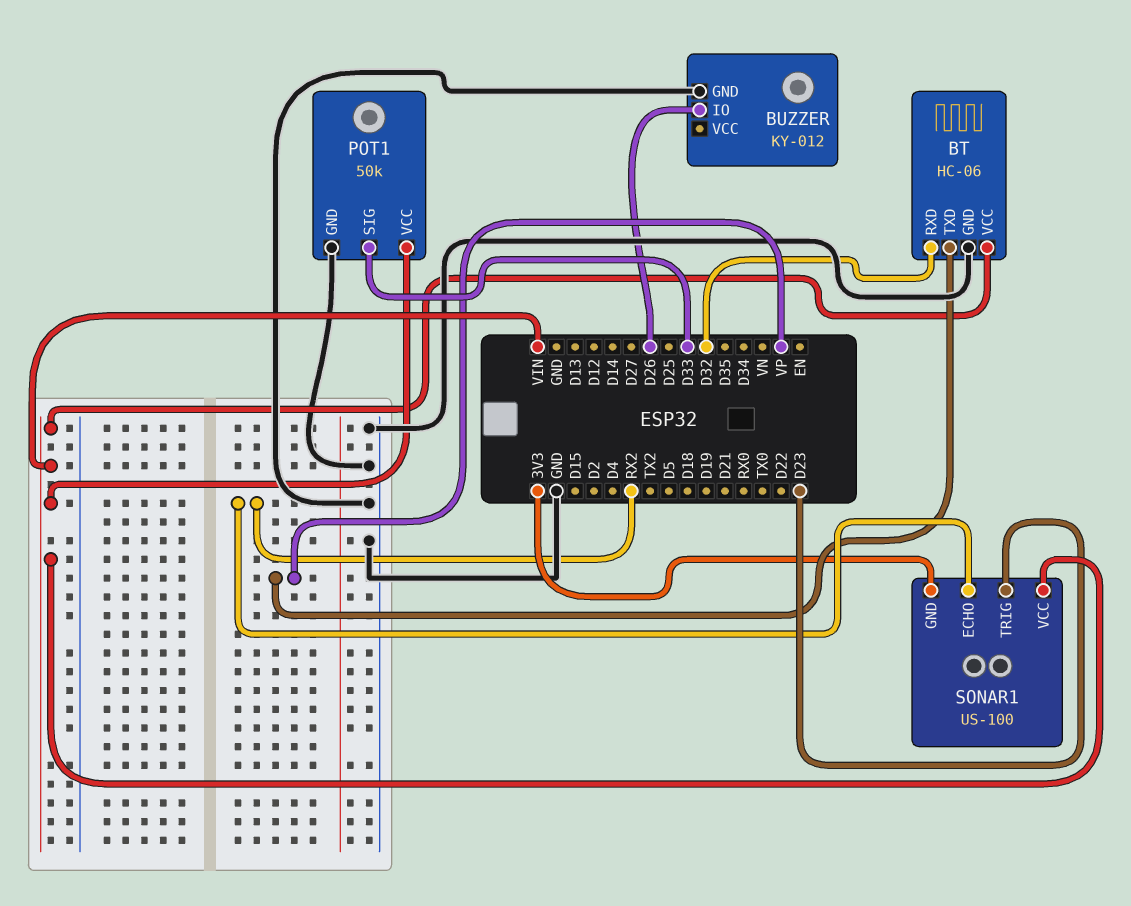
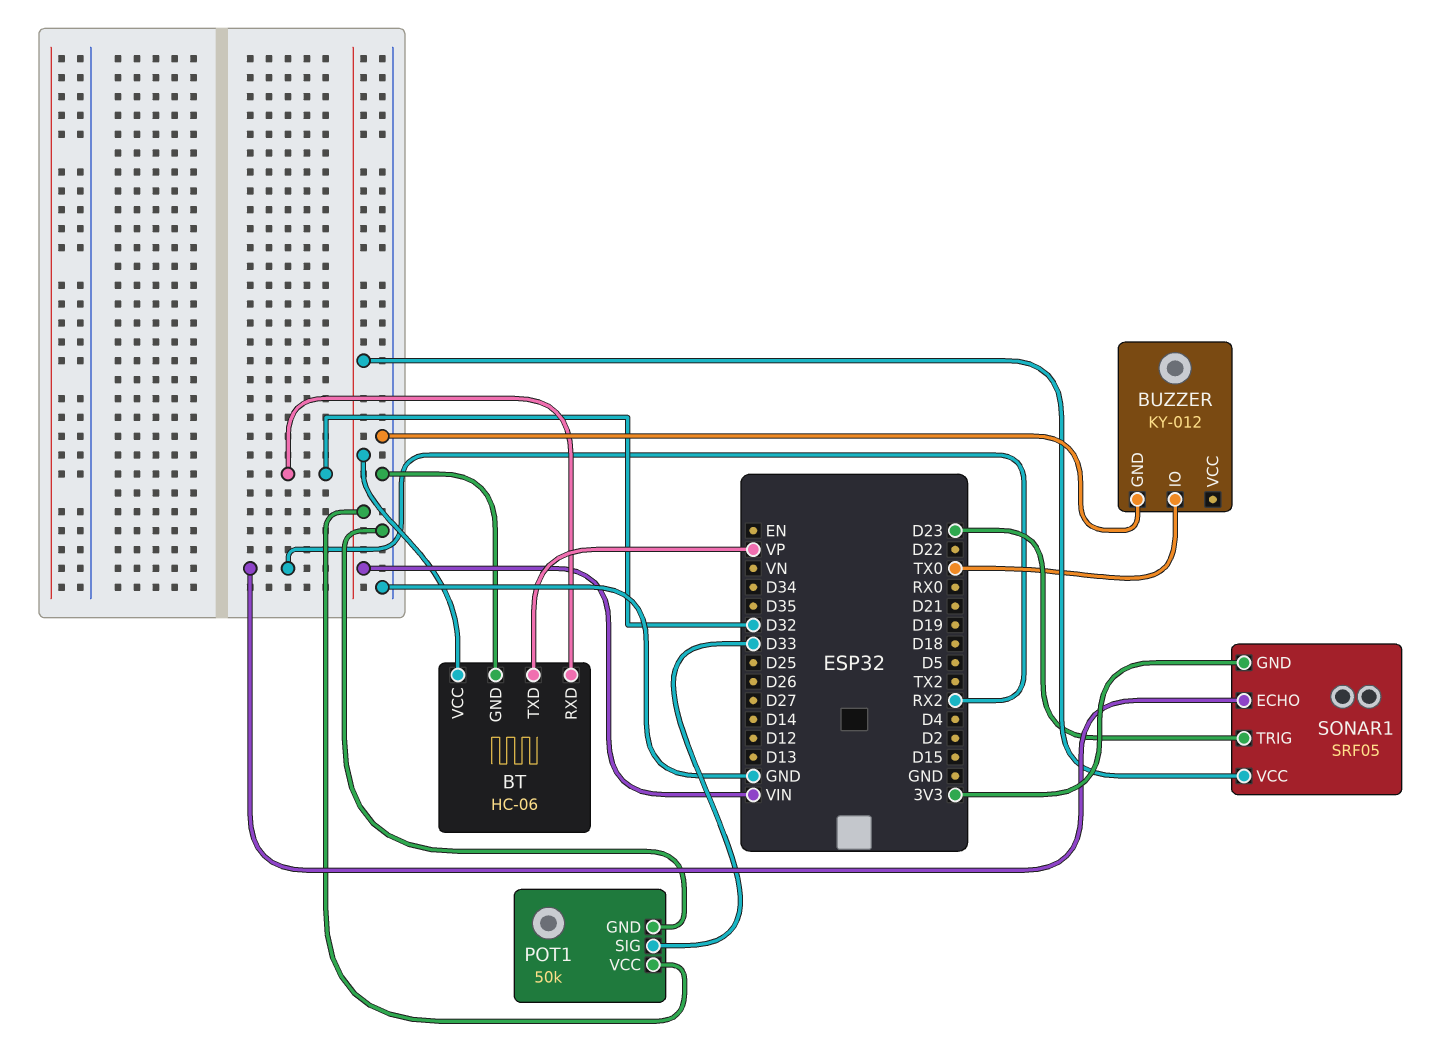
BUZZER pin IO: D26 -> TX0
SONAR1: US-100 -> SRF05

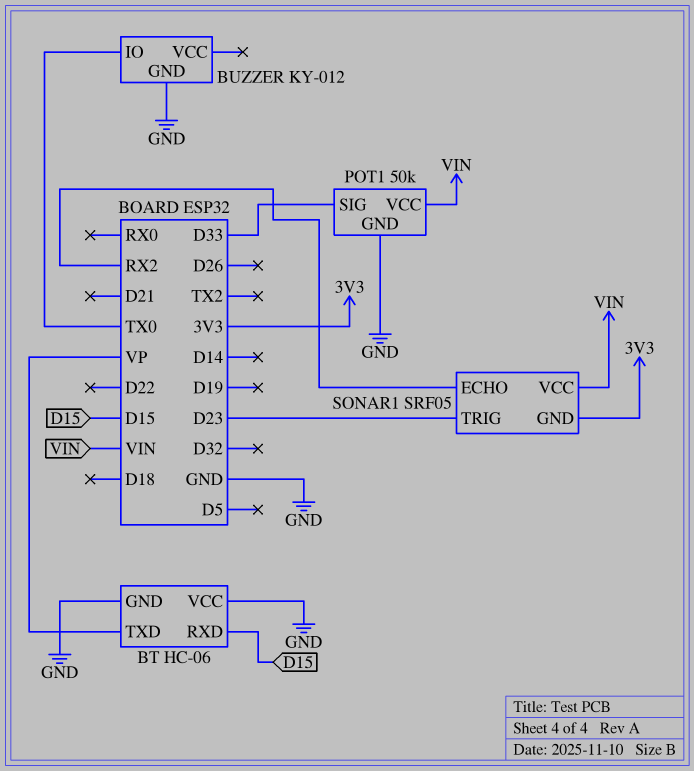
BT pin RXD: D32 -> D15
BT pin VCC: VIN -> GND

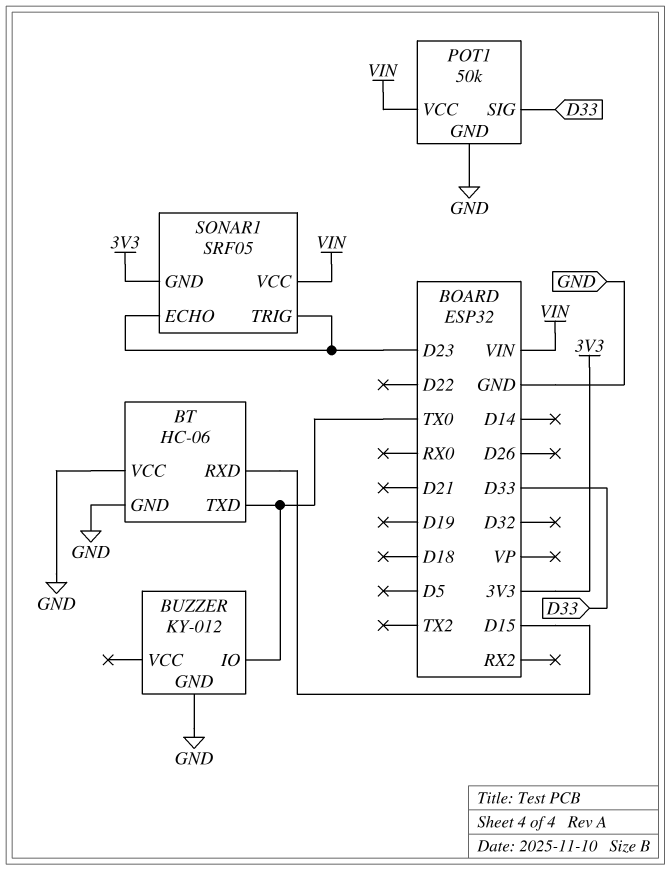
BT pin TXD: VP -> TX0
SONAR1 pin ECHO: RX2 -> D23

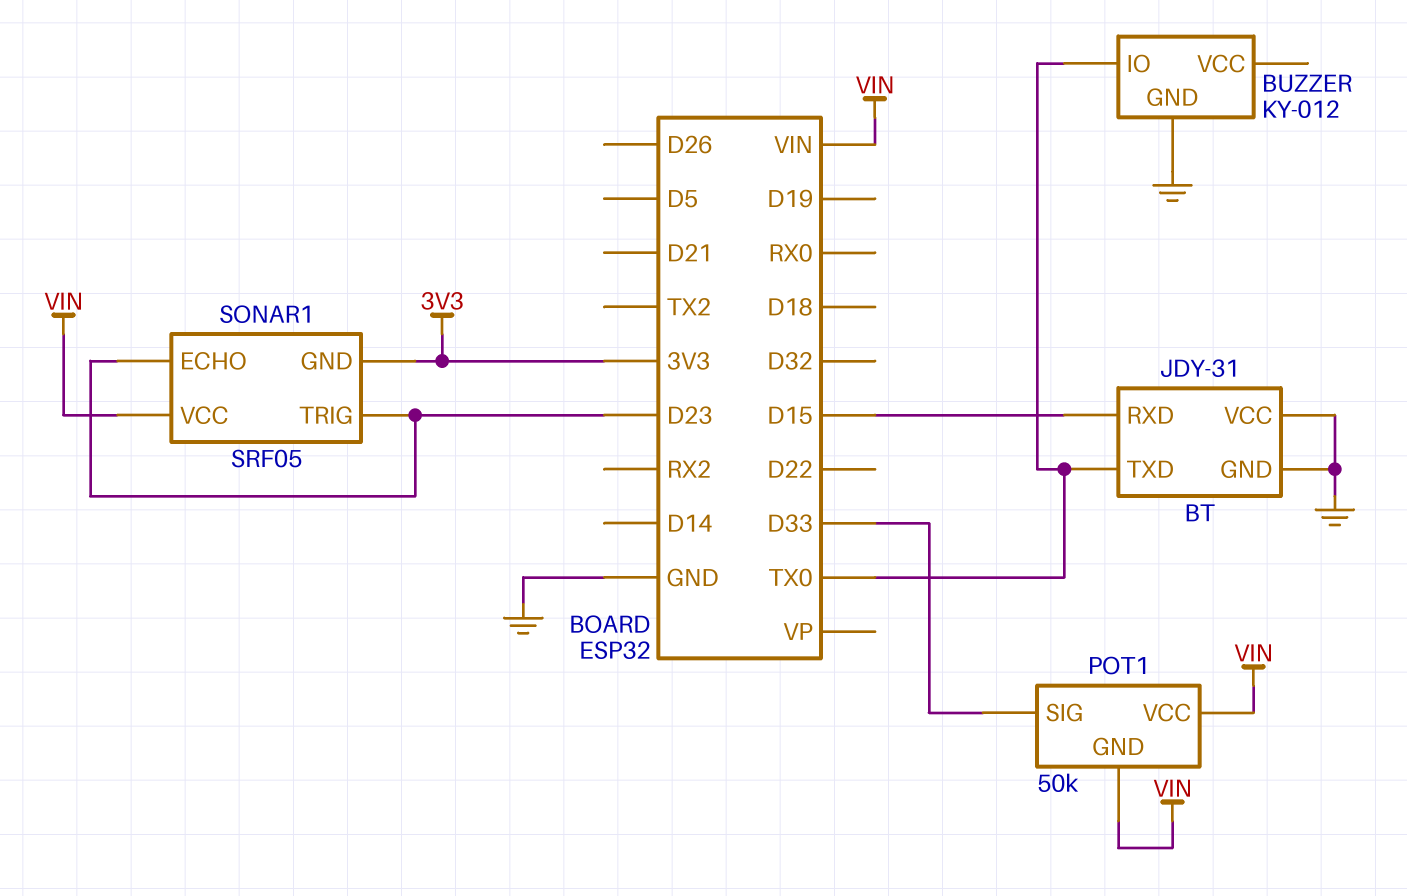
BT: HC-06 -> JDY-31
POT1 pin GND: GND -> VIN

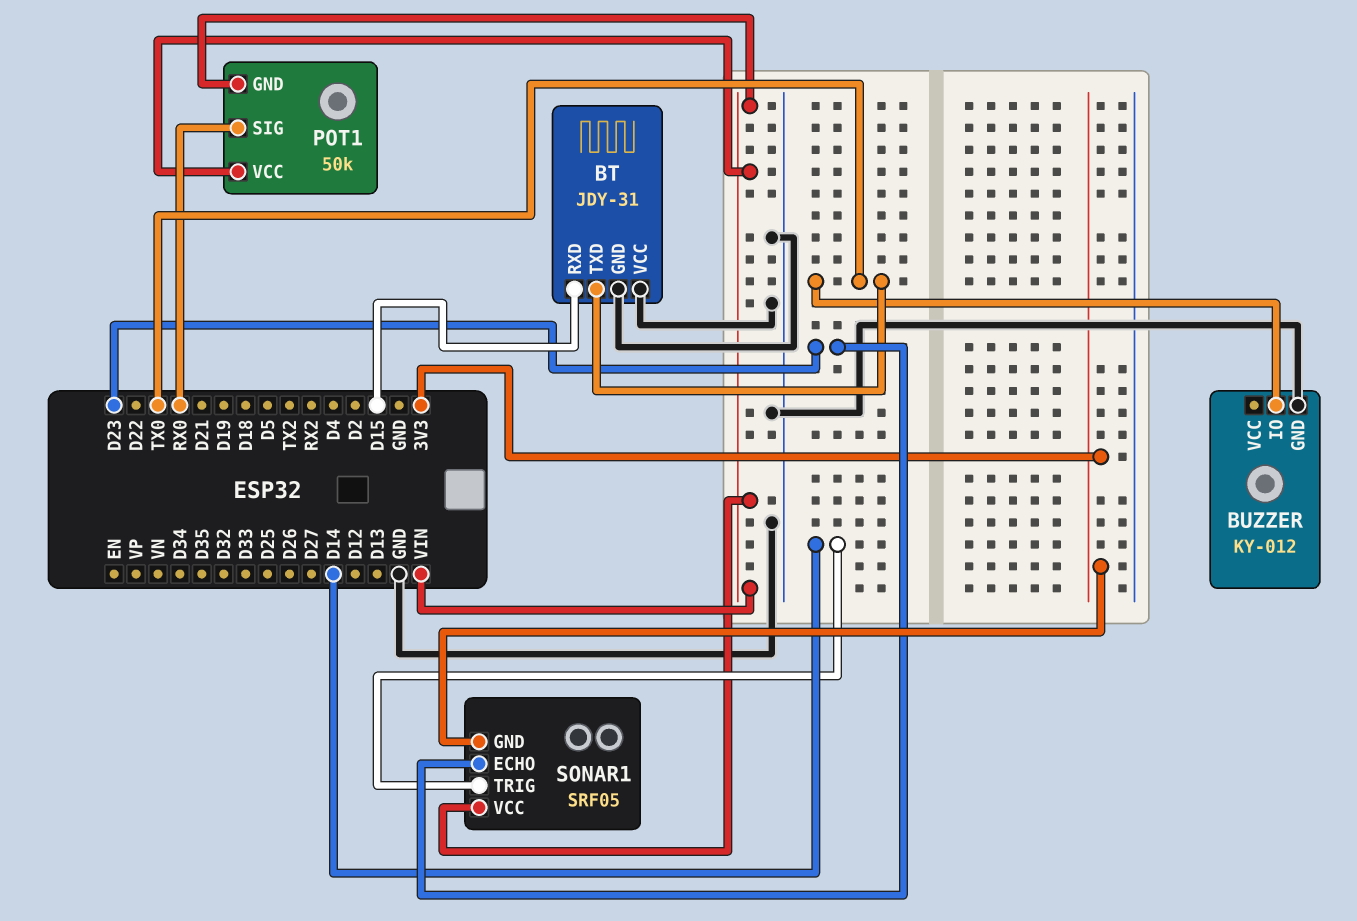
POT1 pin SIG: D33 -> RX0
SONAR1 pin TRIG: D23 -> D14

